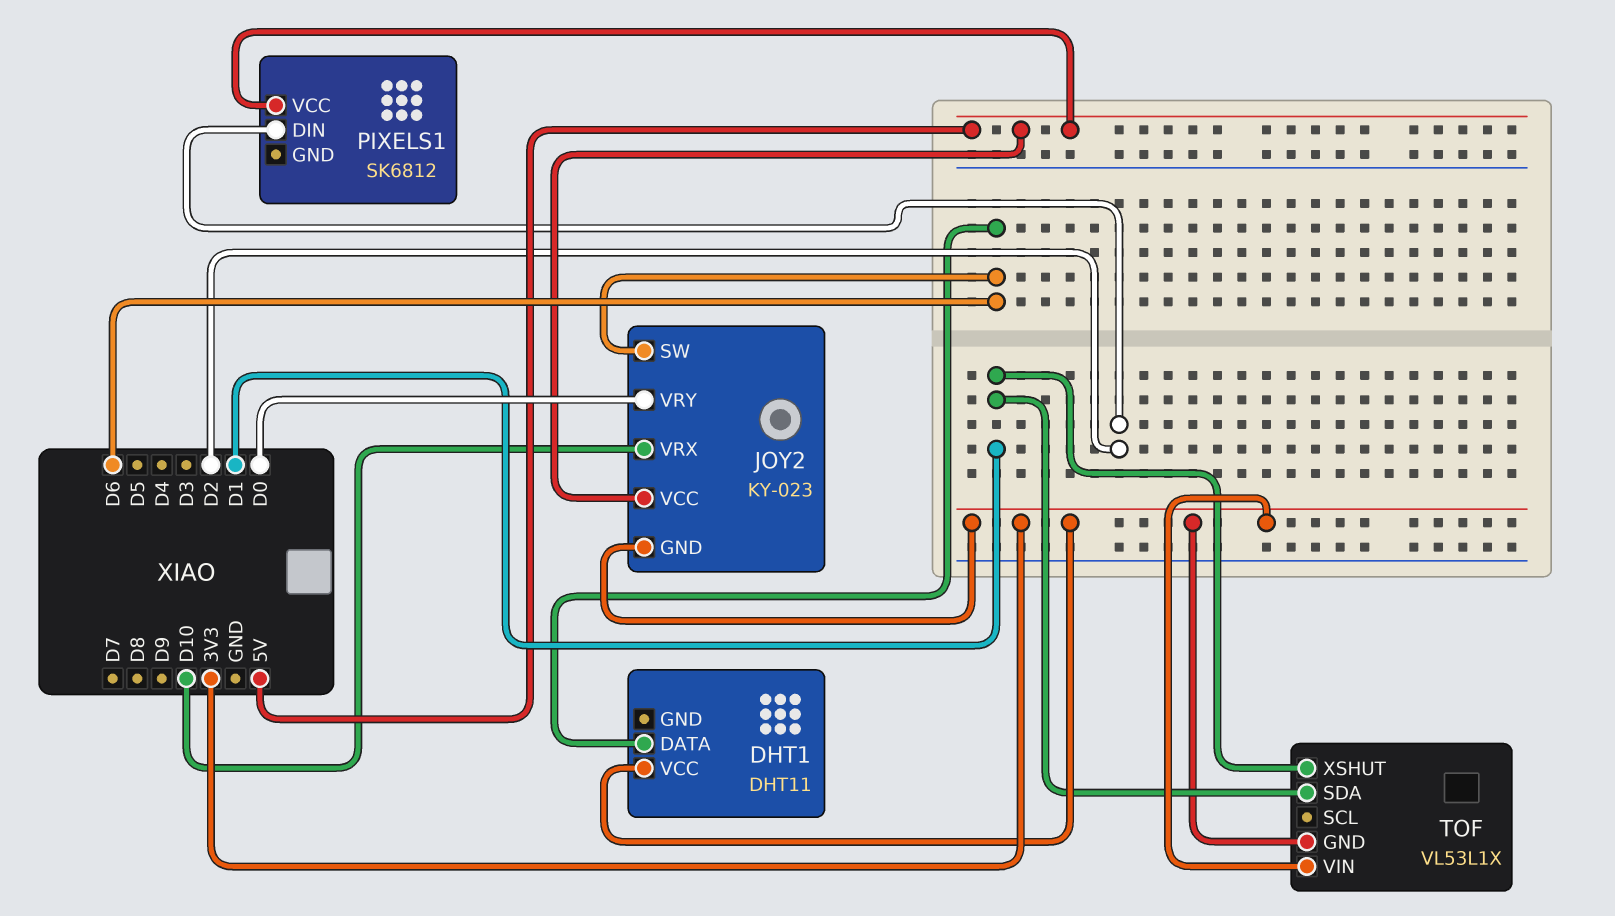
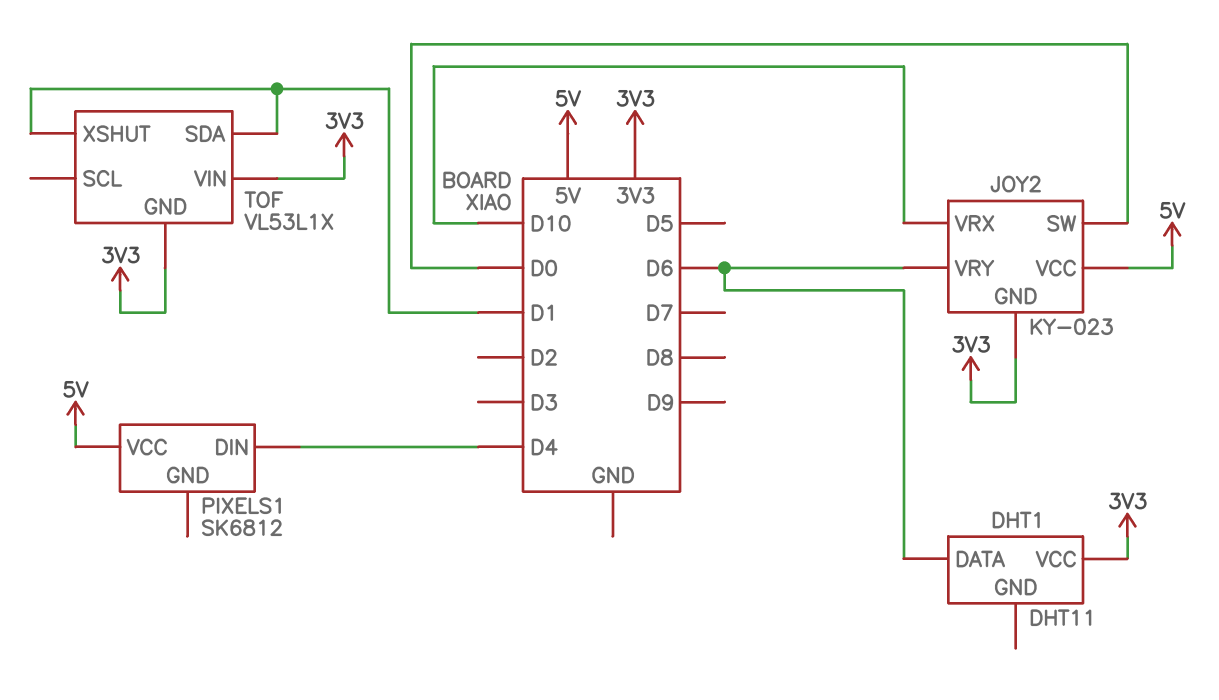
JOY2 pin SW: D6 -> D0
JOY2 pin VRY: D0 -> D6
PIXELS1 pin DIN: D2 -> D4

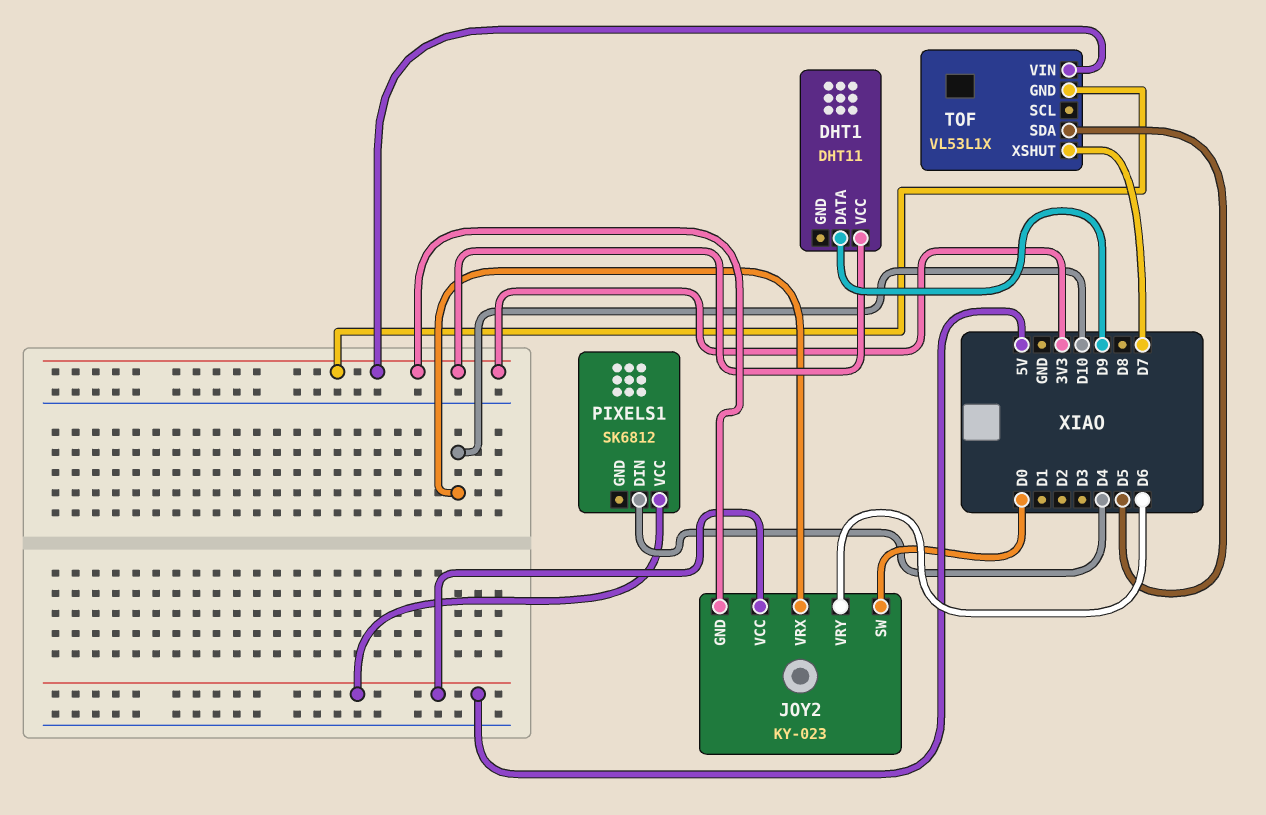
DHT1 pin DATA: D6 -> D9
TOF pin SDA: D1 -> D5
TOF pin XSHUT: D1 -> D7

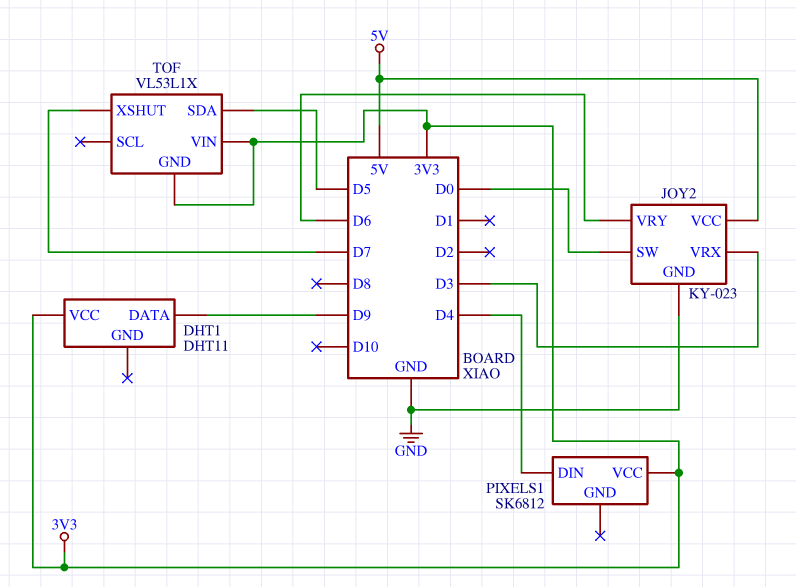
JOY2 pin GND: 3V3 -> GND
JOY2 pin VRX: D10 -> D3
PIXELS1 pin VCC: 5V -> 3V3

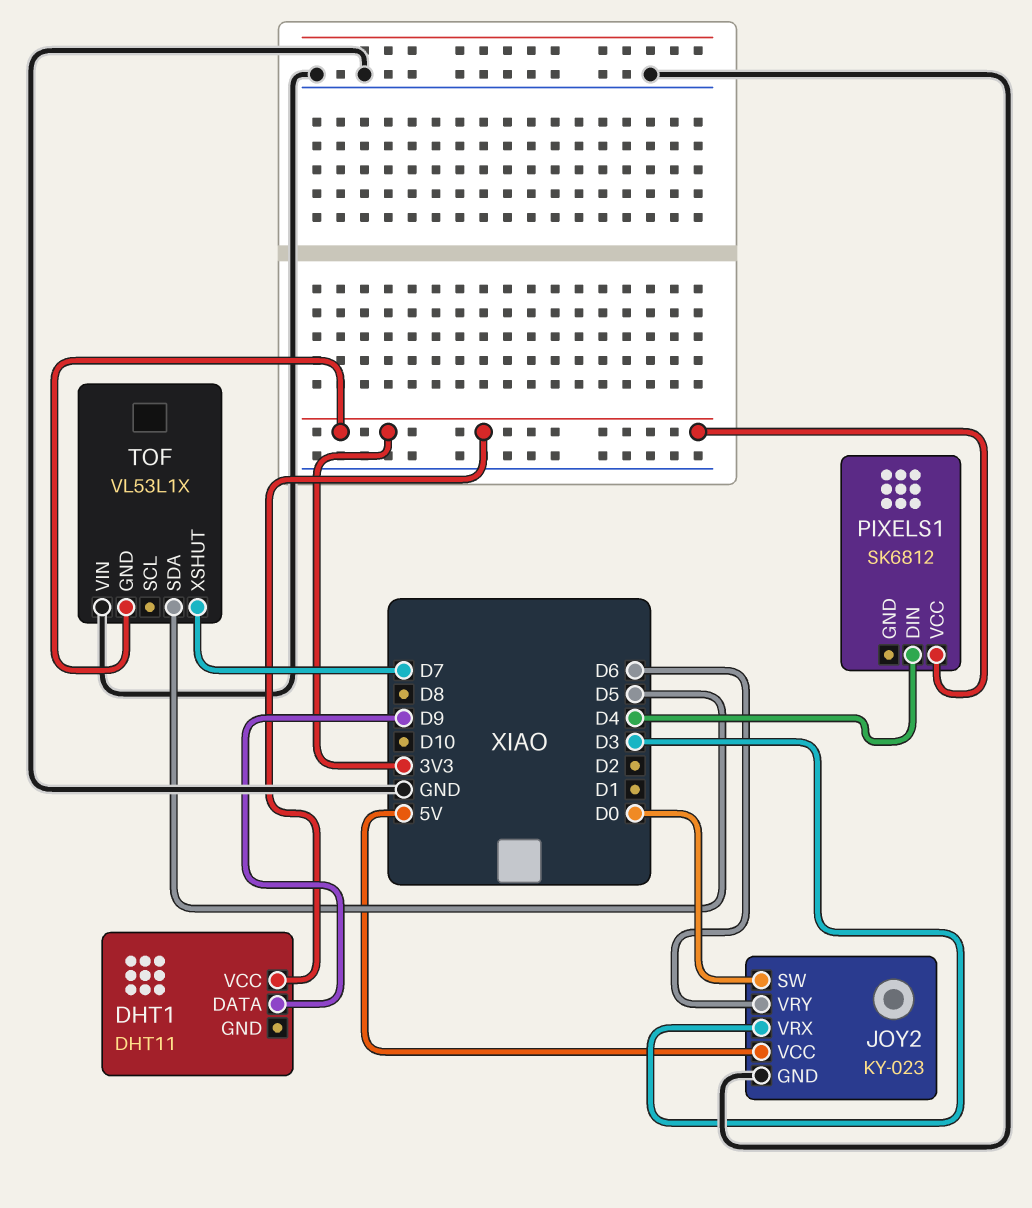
TOF pin VIN: 3V3 -> GND

